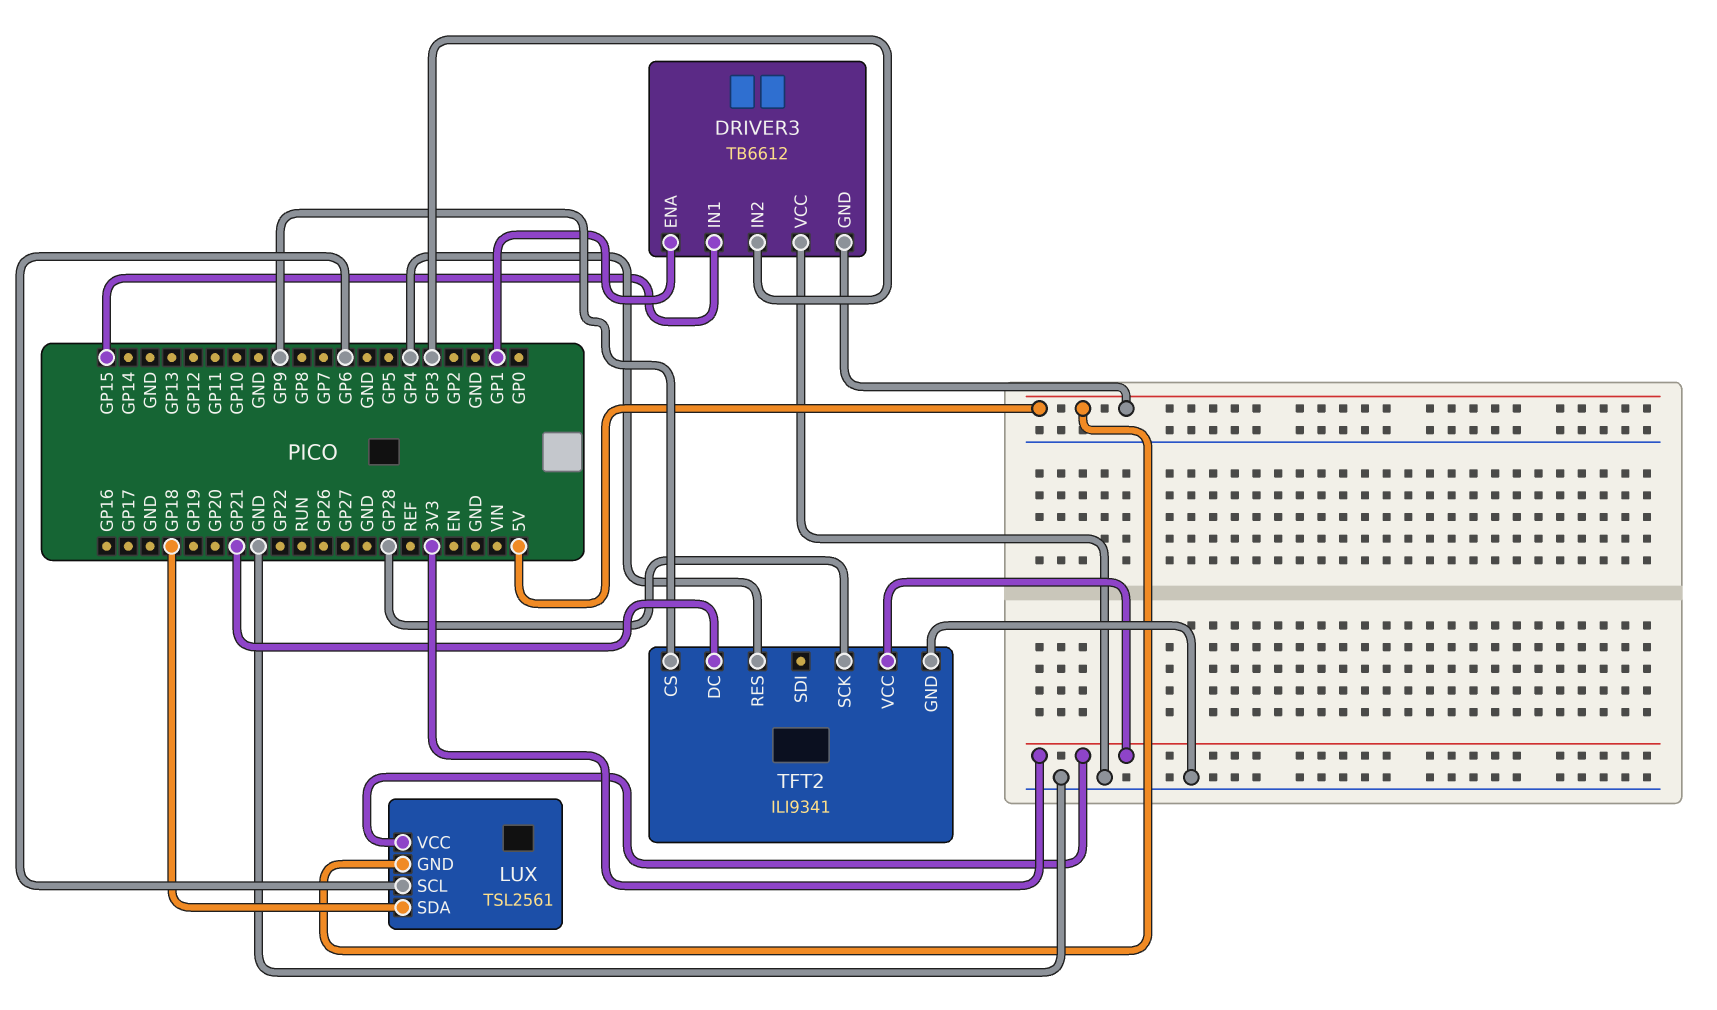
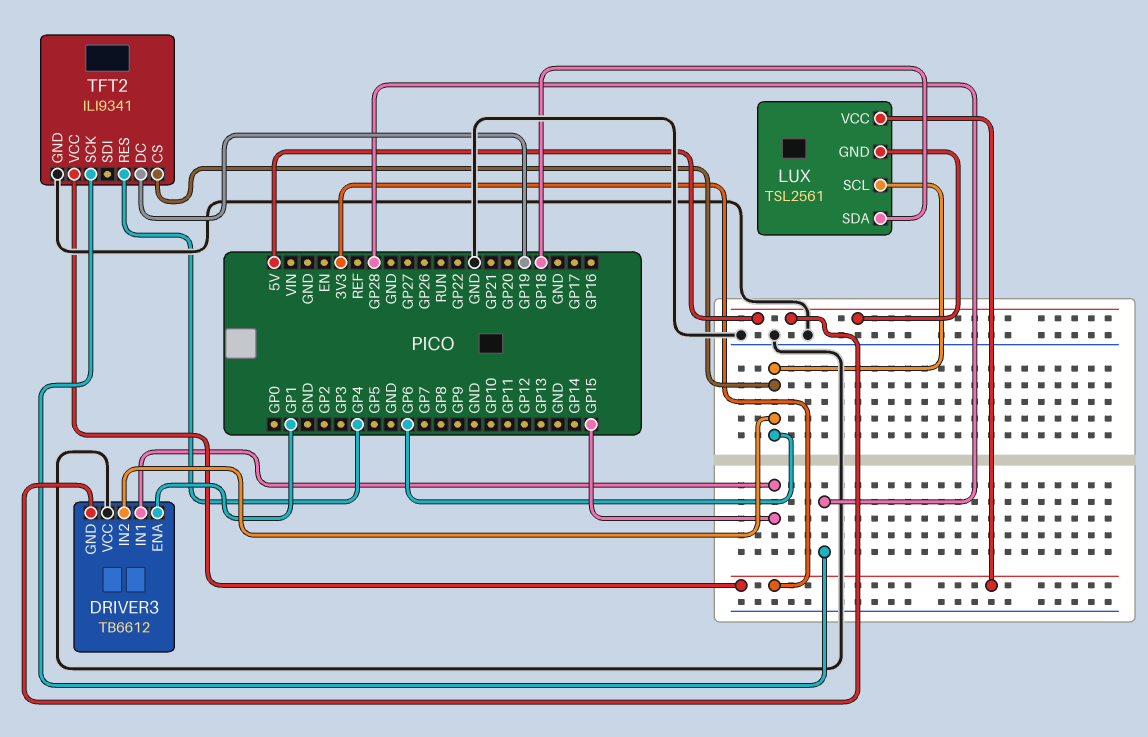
DRIVER3 pin IN2: GP3 -> GP6
TFT2 pin CS: GP9 -> GP6
TFT2 pin DC: GP21 -> GP19

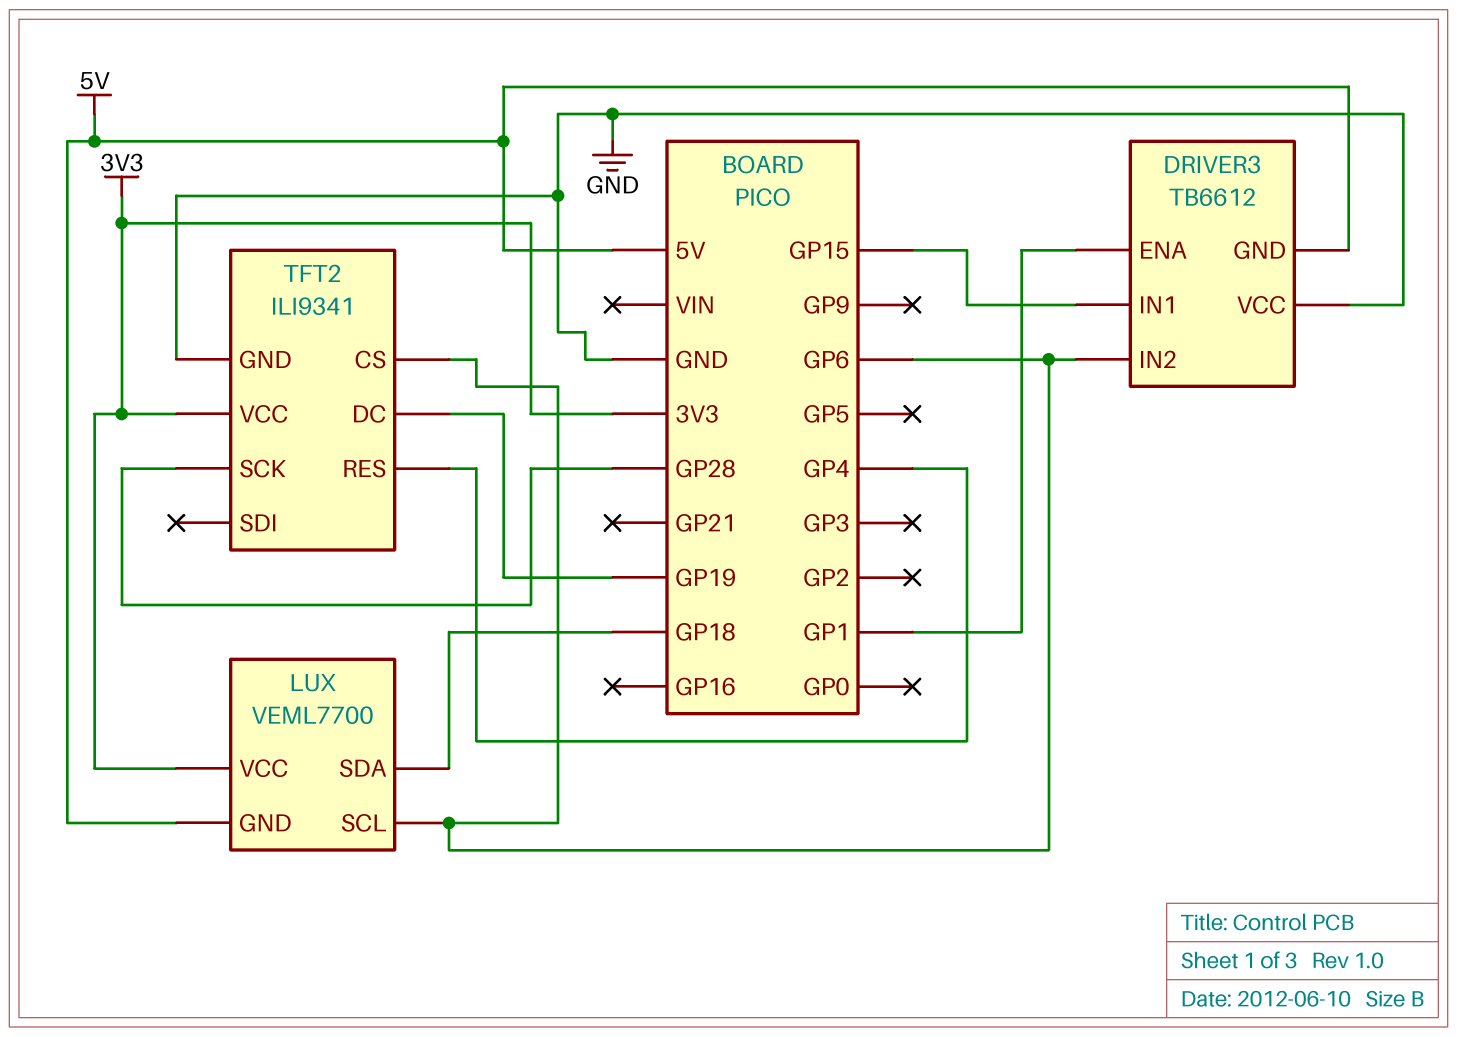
LUX: TSL2561 -> VEML7700

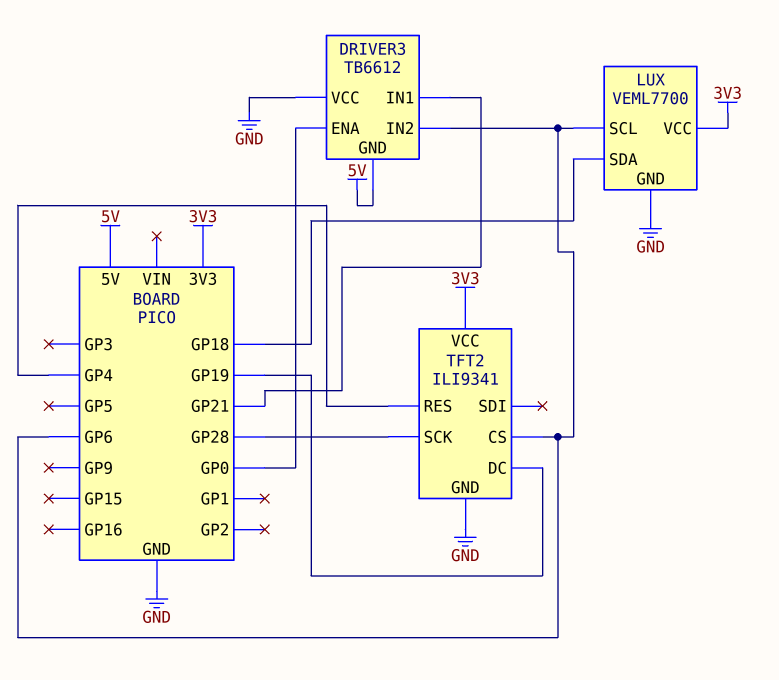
DRIVER3 pin ENA: GP1 -> GP0
DRIVER3 pin IN1: GP15 -> GP21
LUX pin GND: 5V -> GND

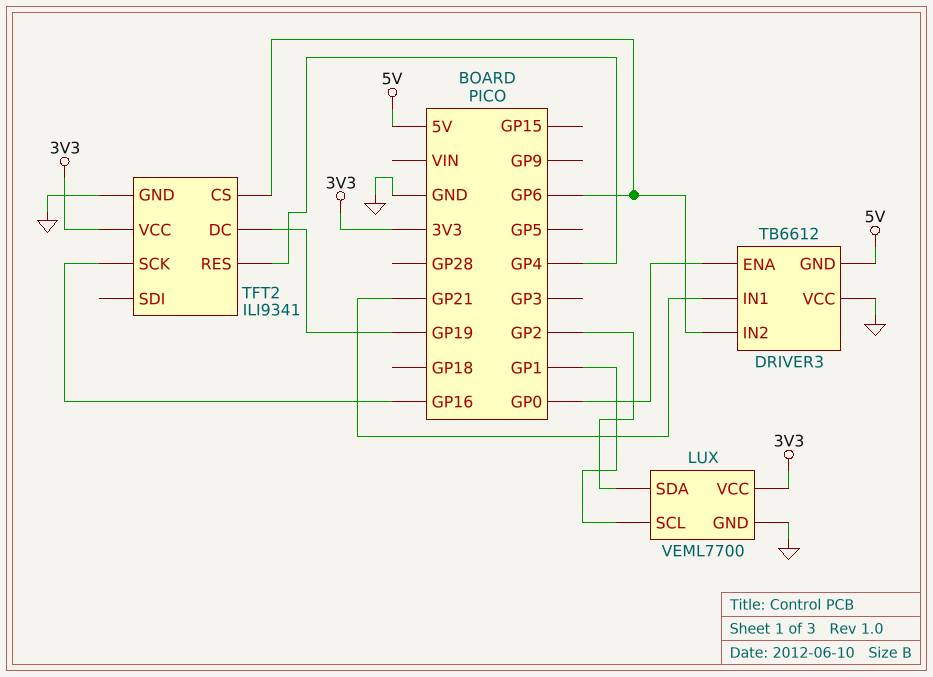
LUX pin SCL: GP6 -> GP1
LUX pin SDA: GP18 -> GP2
TFT2 pin SCK: GP28 -> GP16

